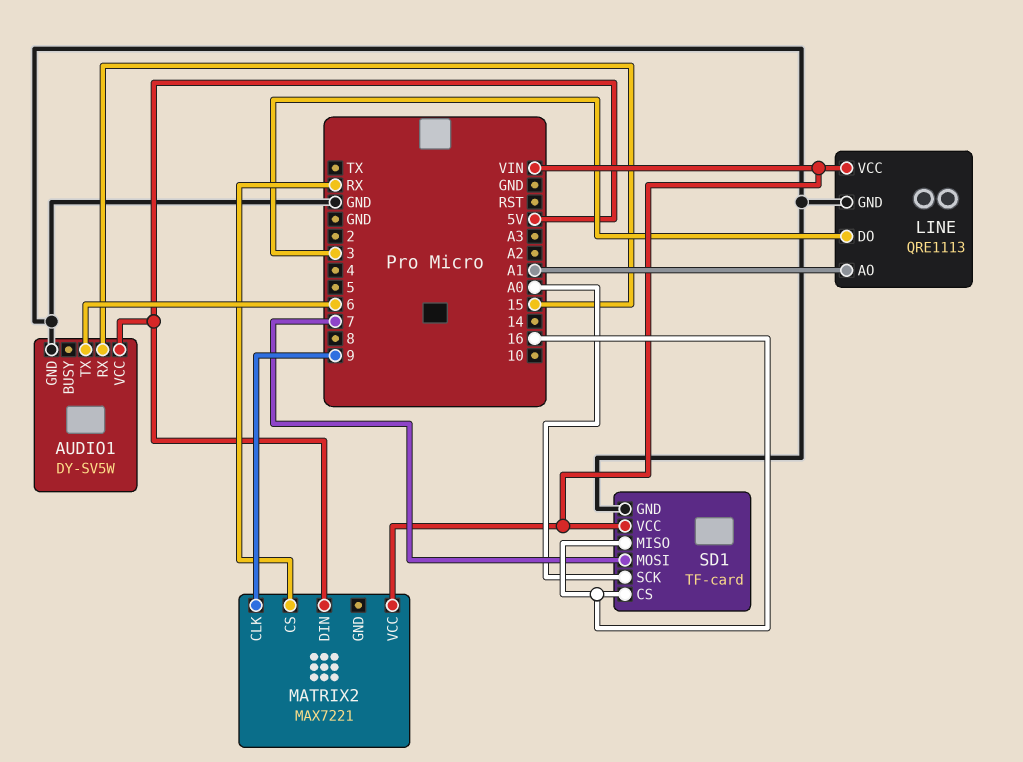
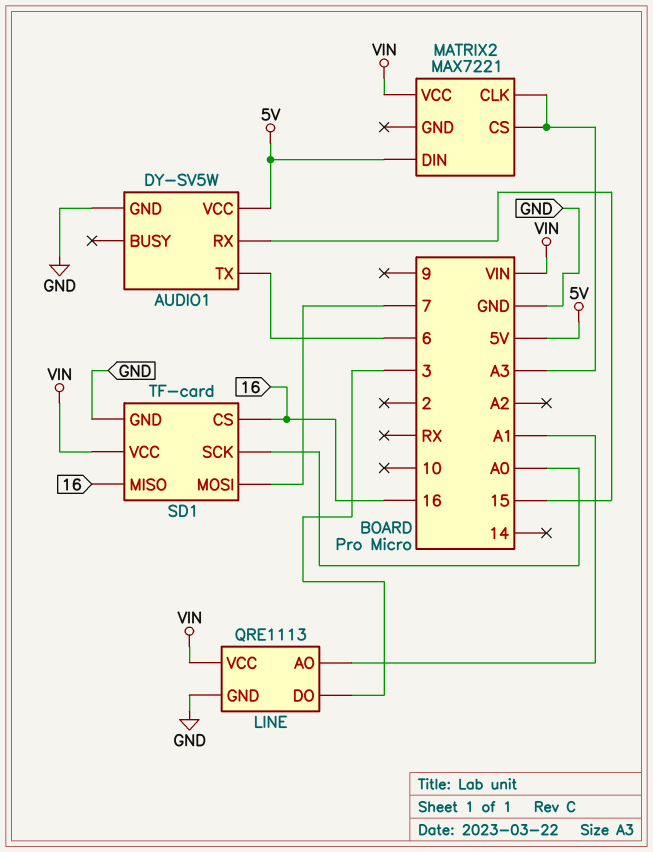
MATRIX2 pin CLK: 9 -> A3
MATRIX2 pin CS: RX -> A3

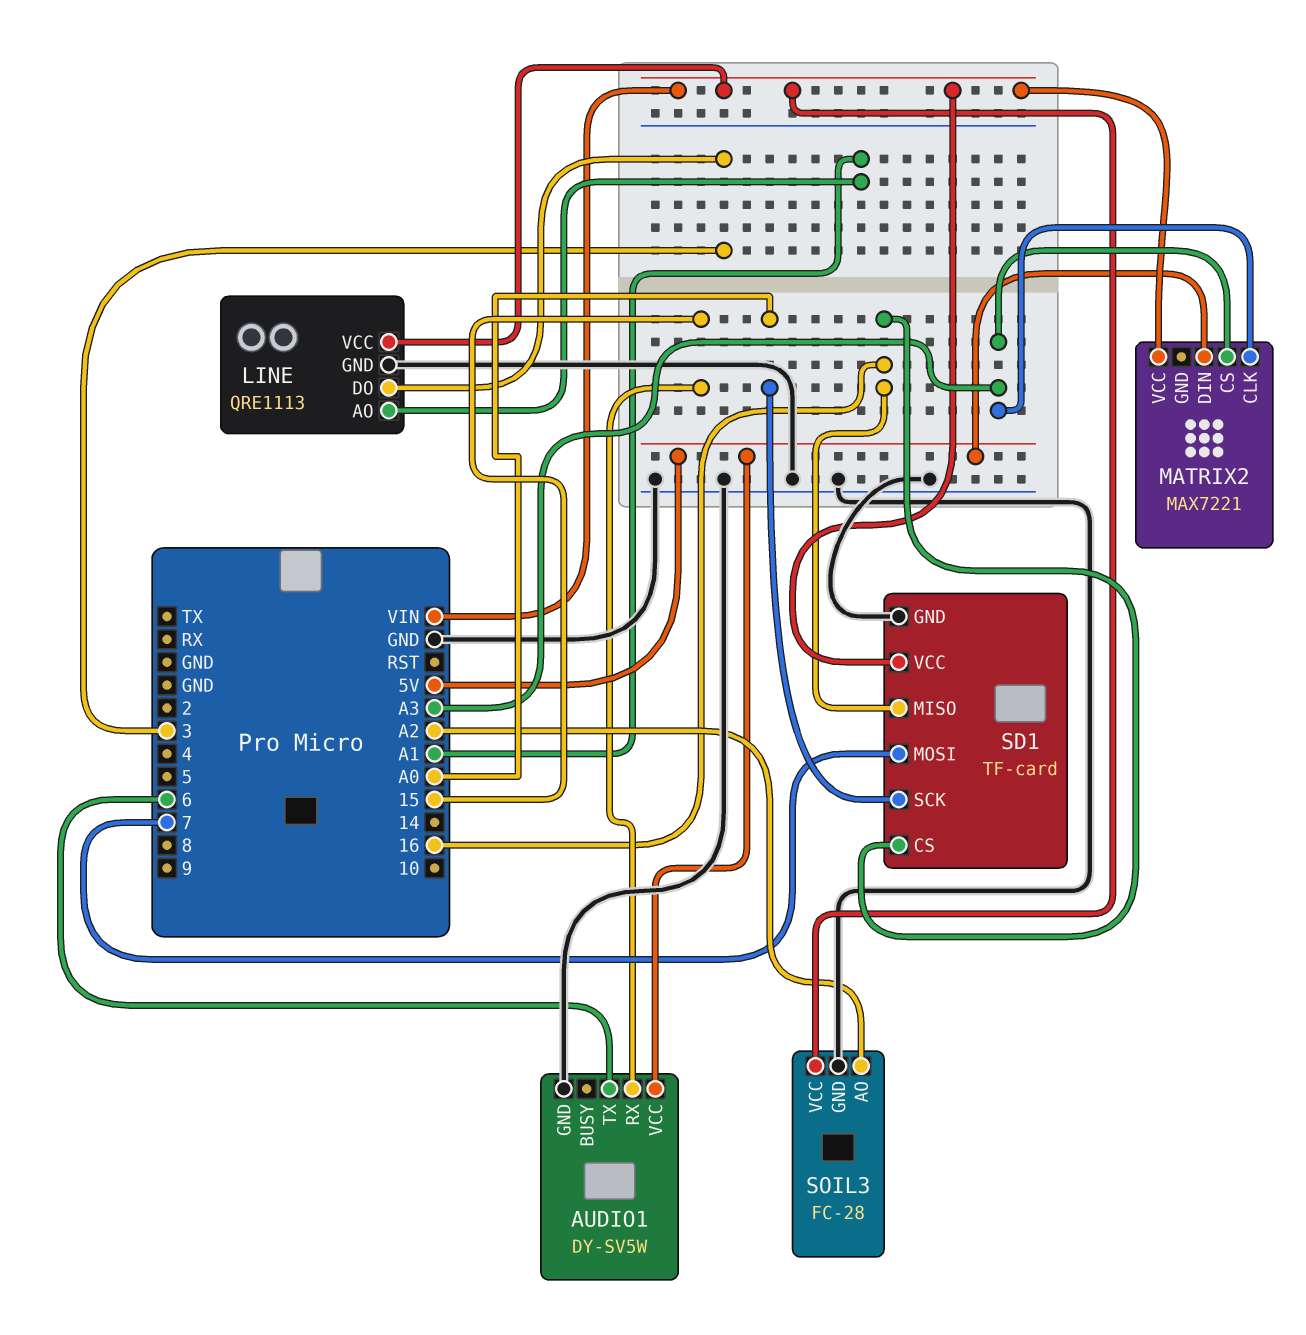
SOIL3: none -> FC-28
SOIL3 pin AO: none -> A2
SOIL3 pin GND: none -> GND
SOIL3 pin VCC: none -> VIN

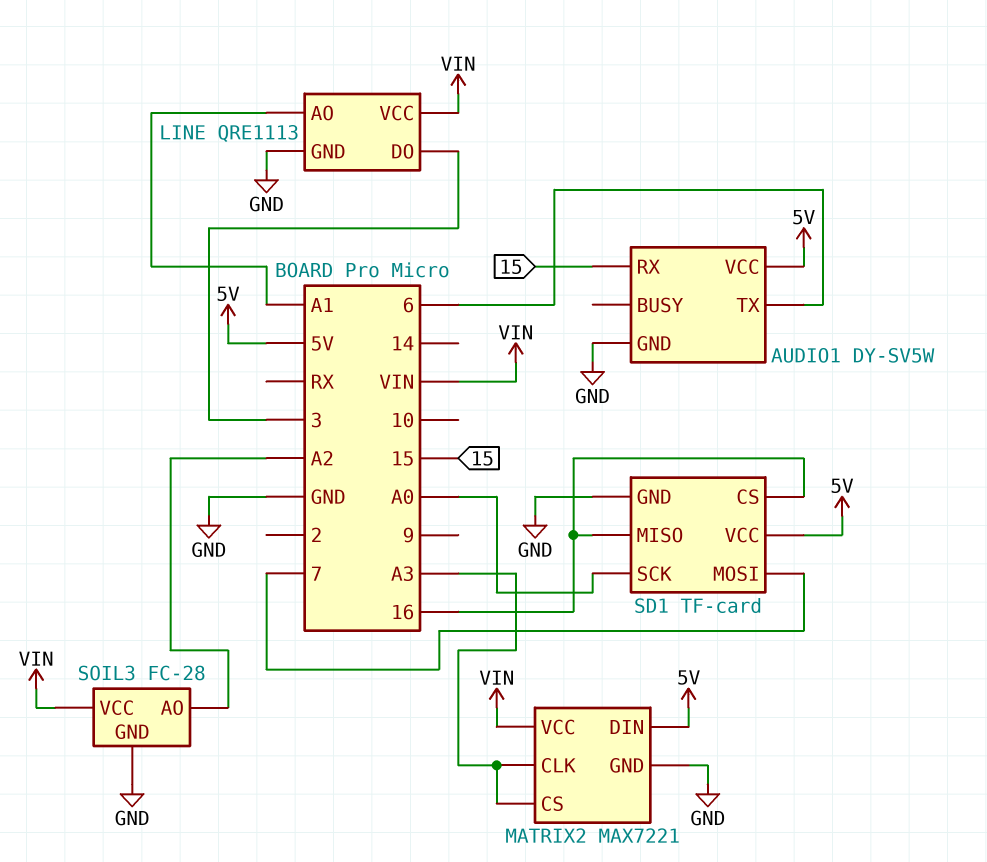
MATRIX2 pin GND: none -> GND
SD1 pin VCC: VIN -> 5V

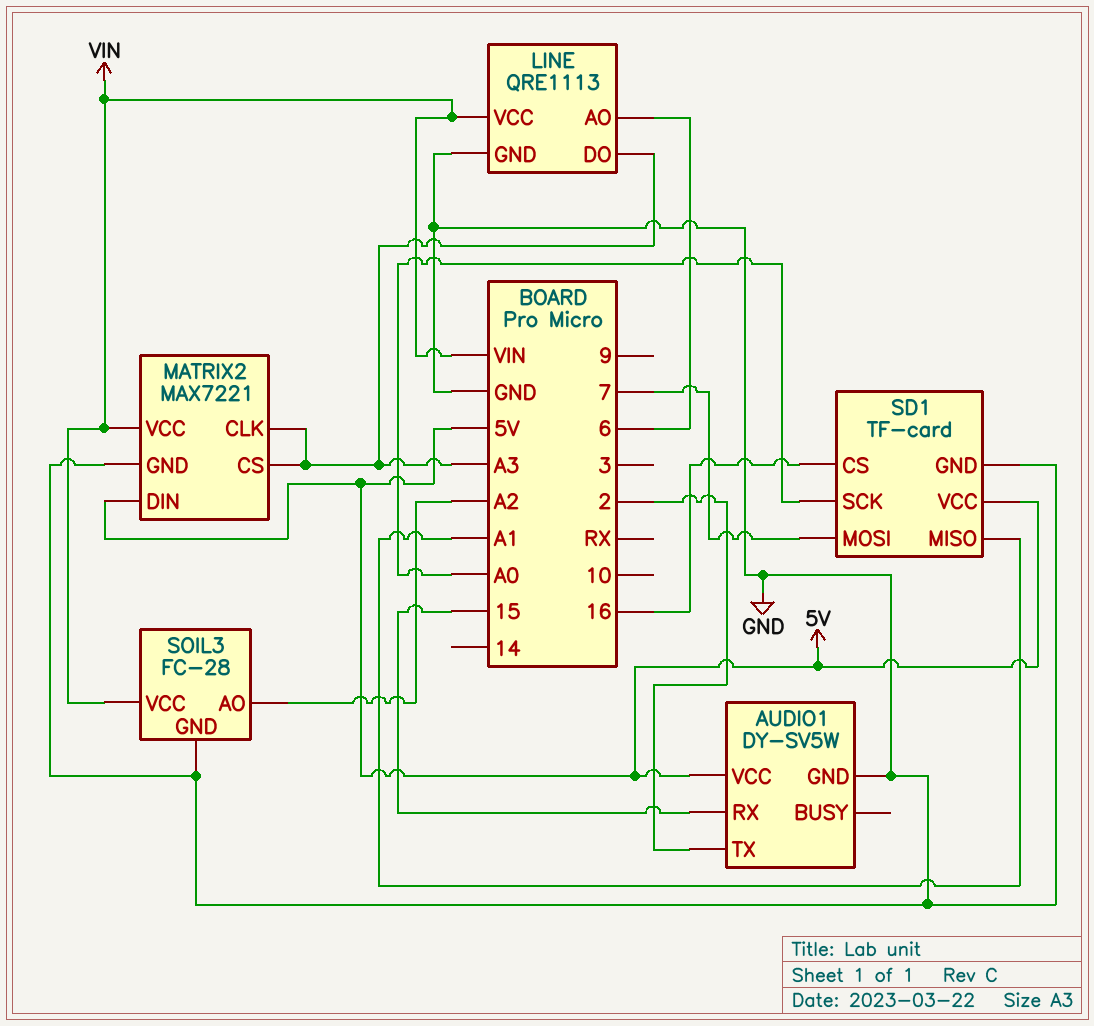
AUDIO1 pin TX: 6 -> 2
LINE pin AO: A1 -> 6
LINE pin DO: 3 -> A3
SD1 pin MISO: 16 -> A1

